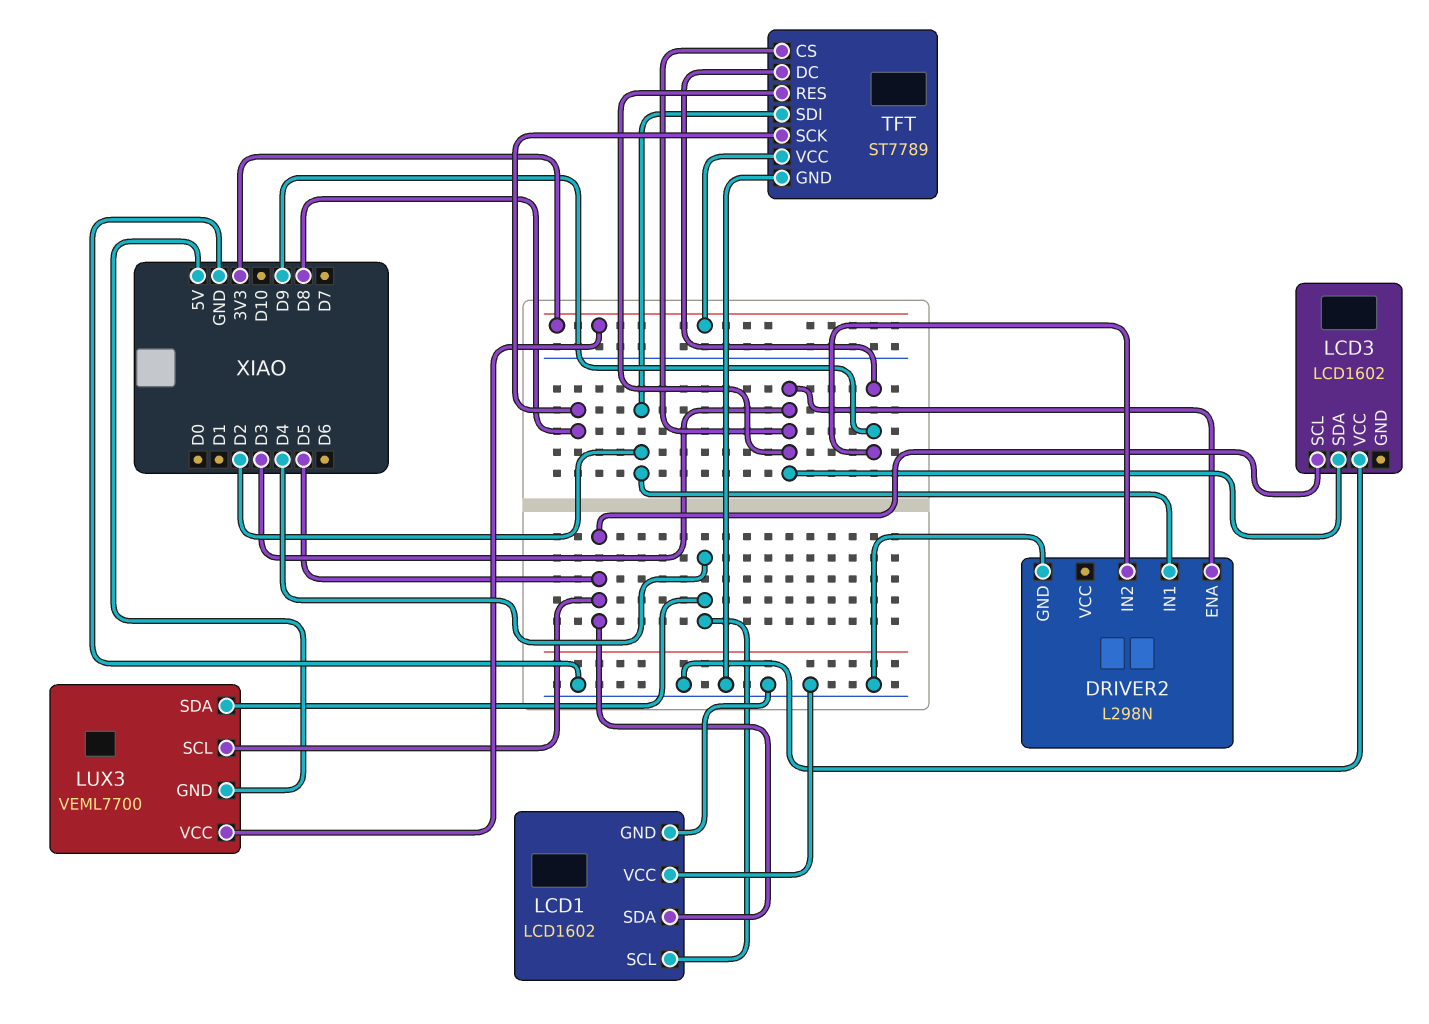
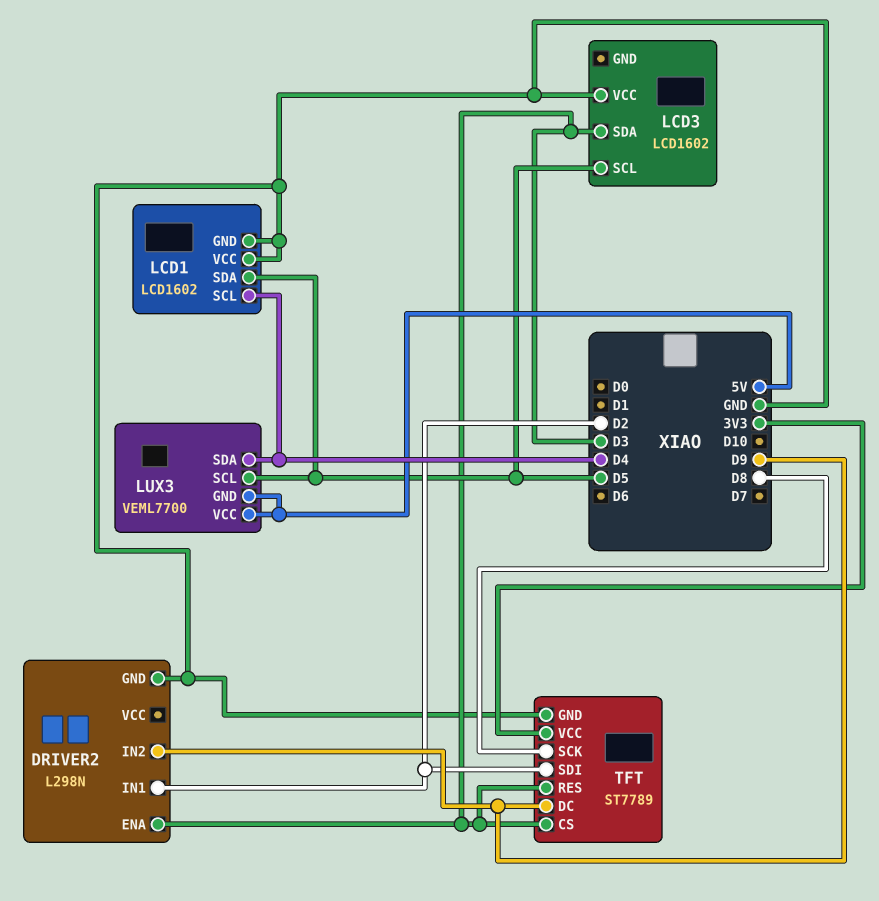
LUX3 pin VCC: 3V3 -> 5V

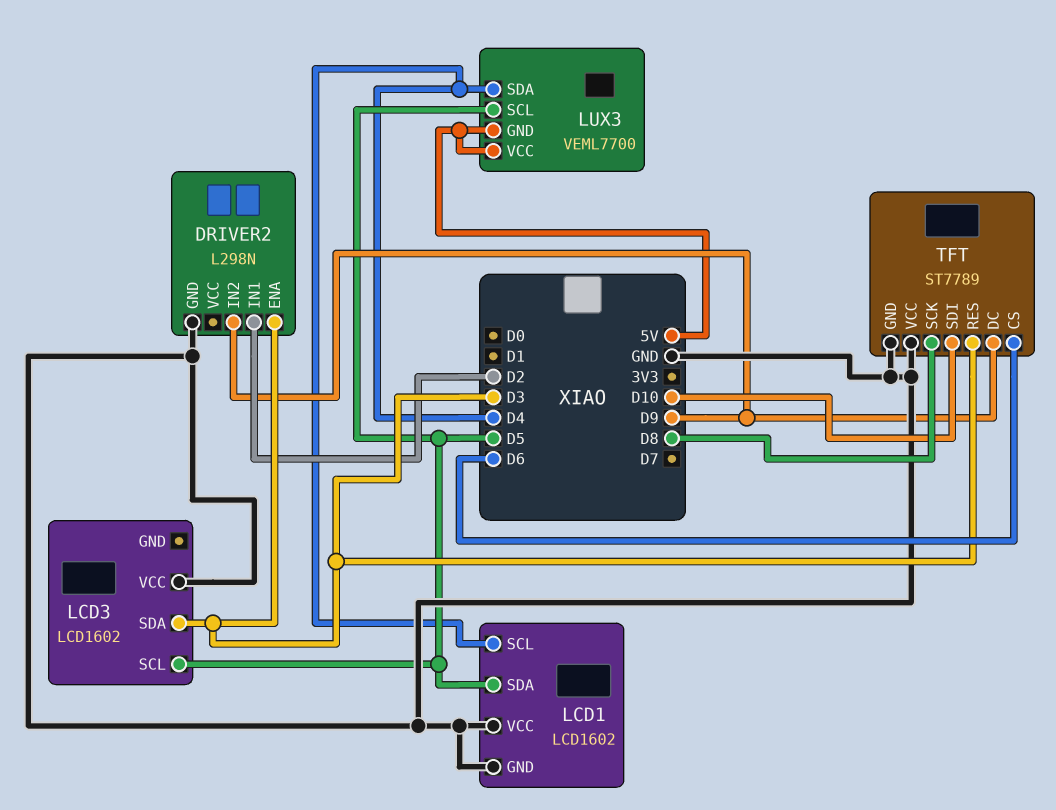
TFT pin CS: D3 -> D6
TFT pin SDI: D2 -> D10
TFT pin VCC: 3V3 -> GND

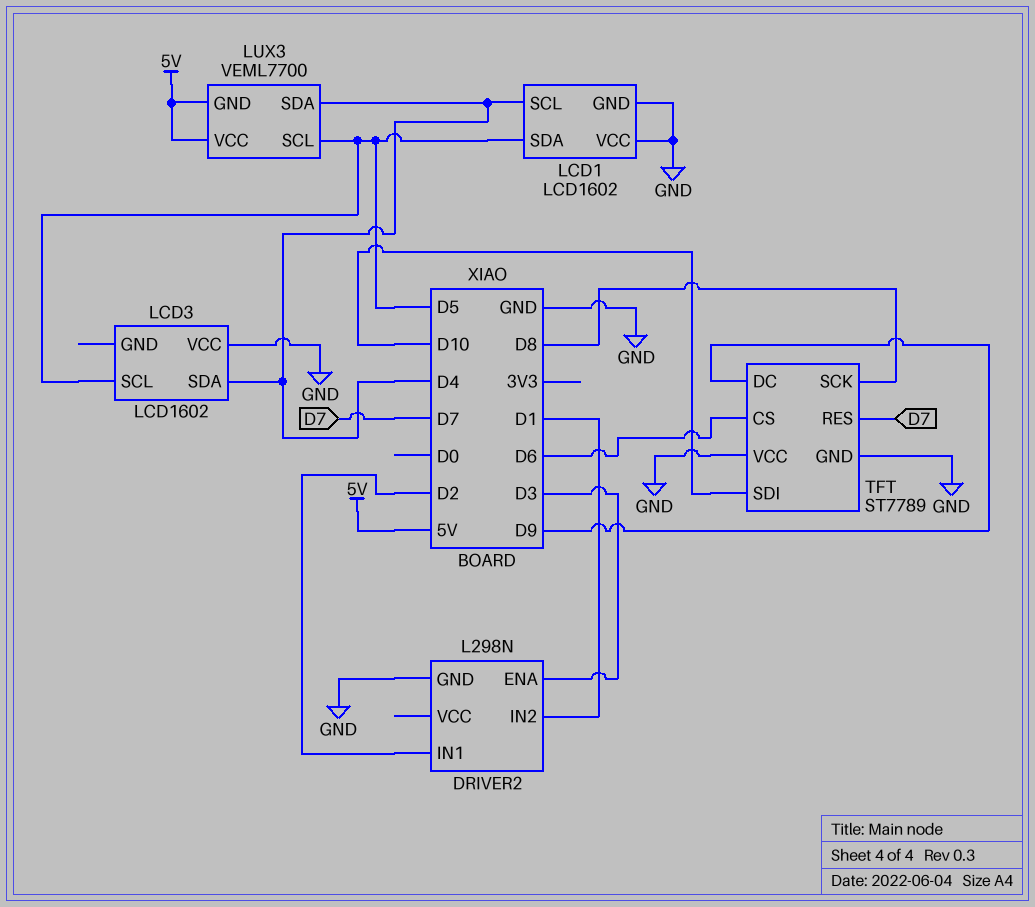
DRIVER2 pin IN2: D9 -> D1
LCD3 pin SDA: D3 -> D4
TFT pin RES: D3 -> D7

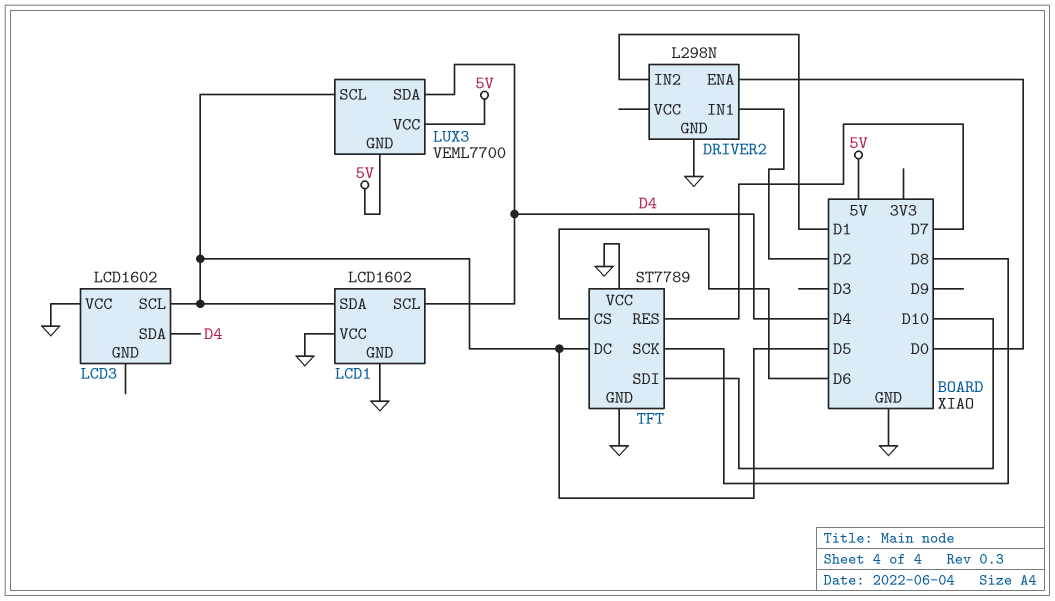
DRIVER2 pin ENA: D3 -> D0
TFT pin DC: D9 -> D5

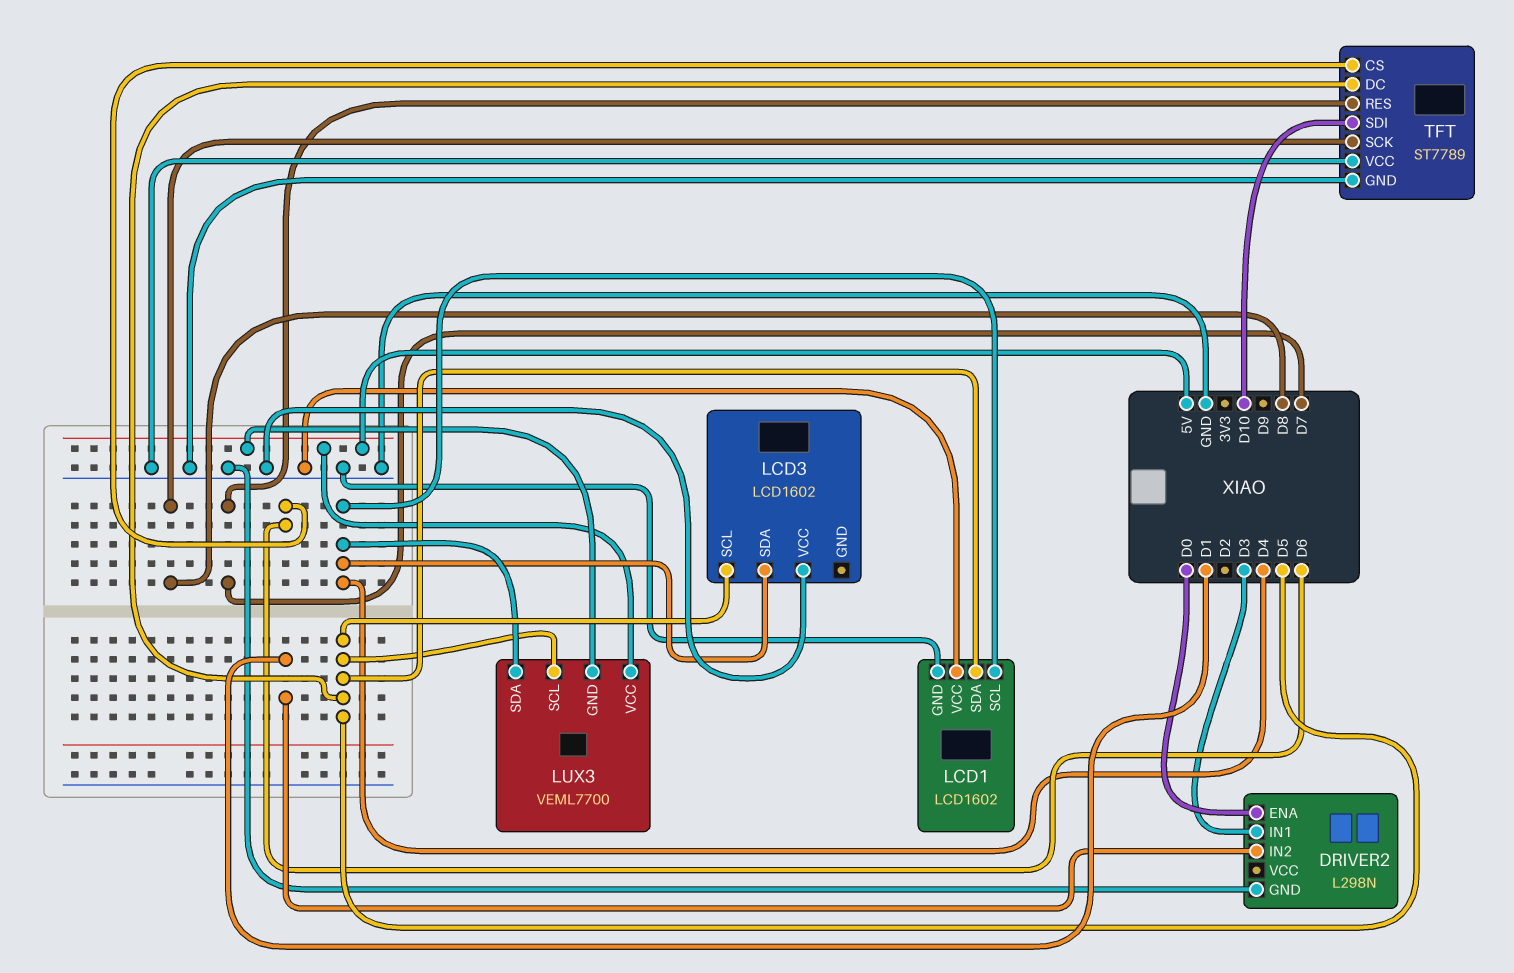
DRIVER2 pin IN1: D2 -> D3

